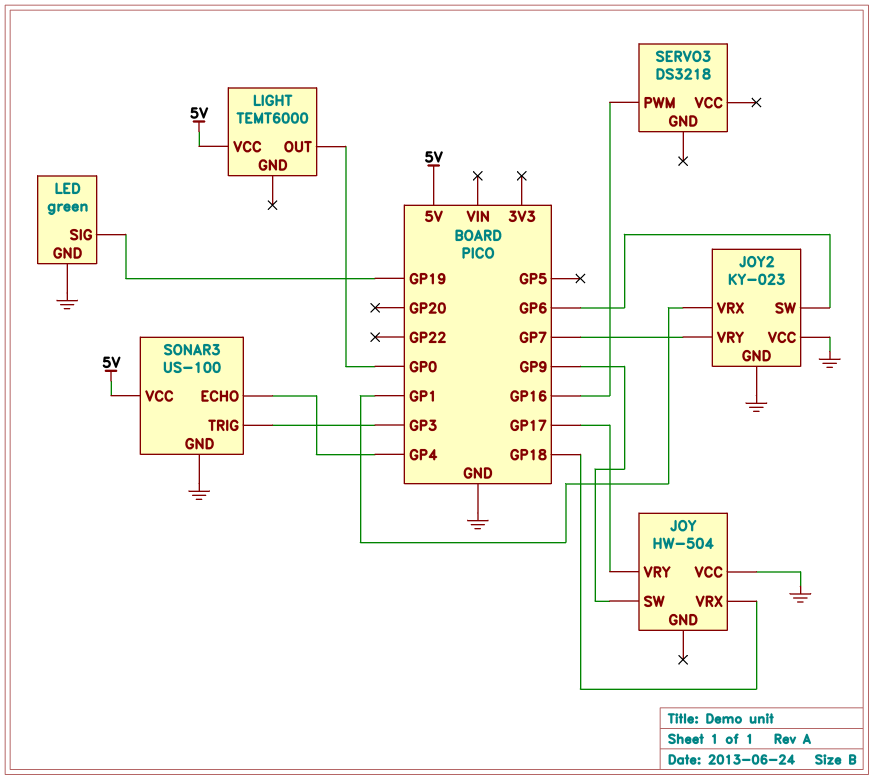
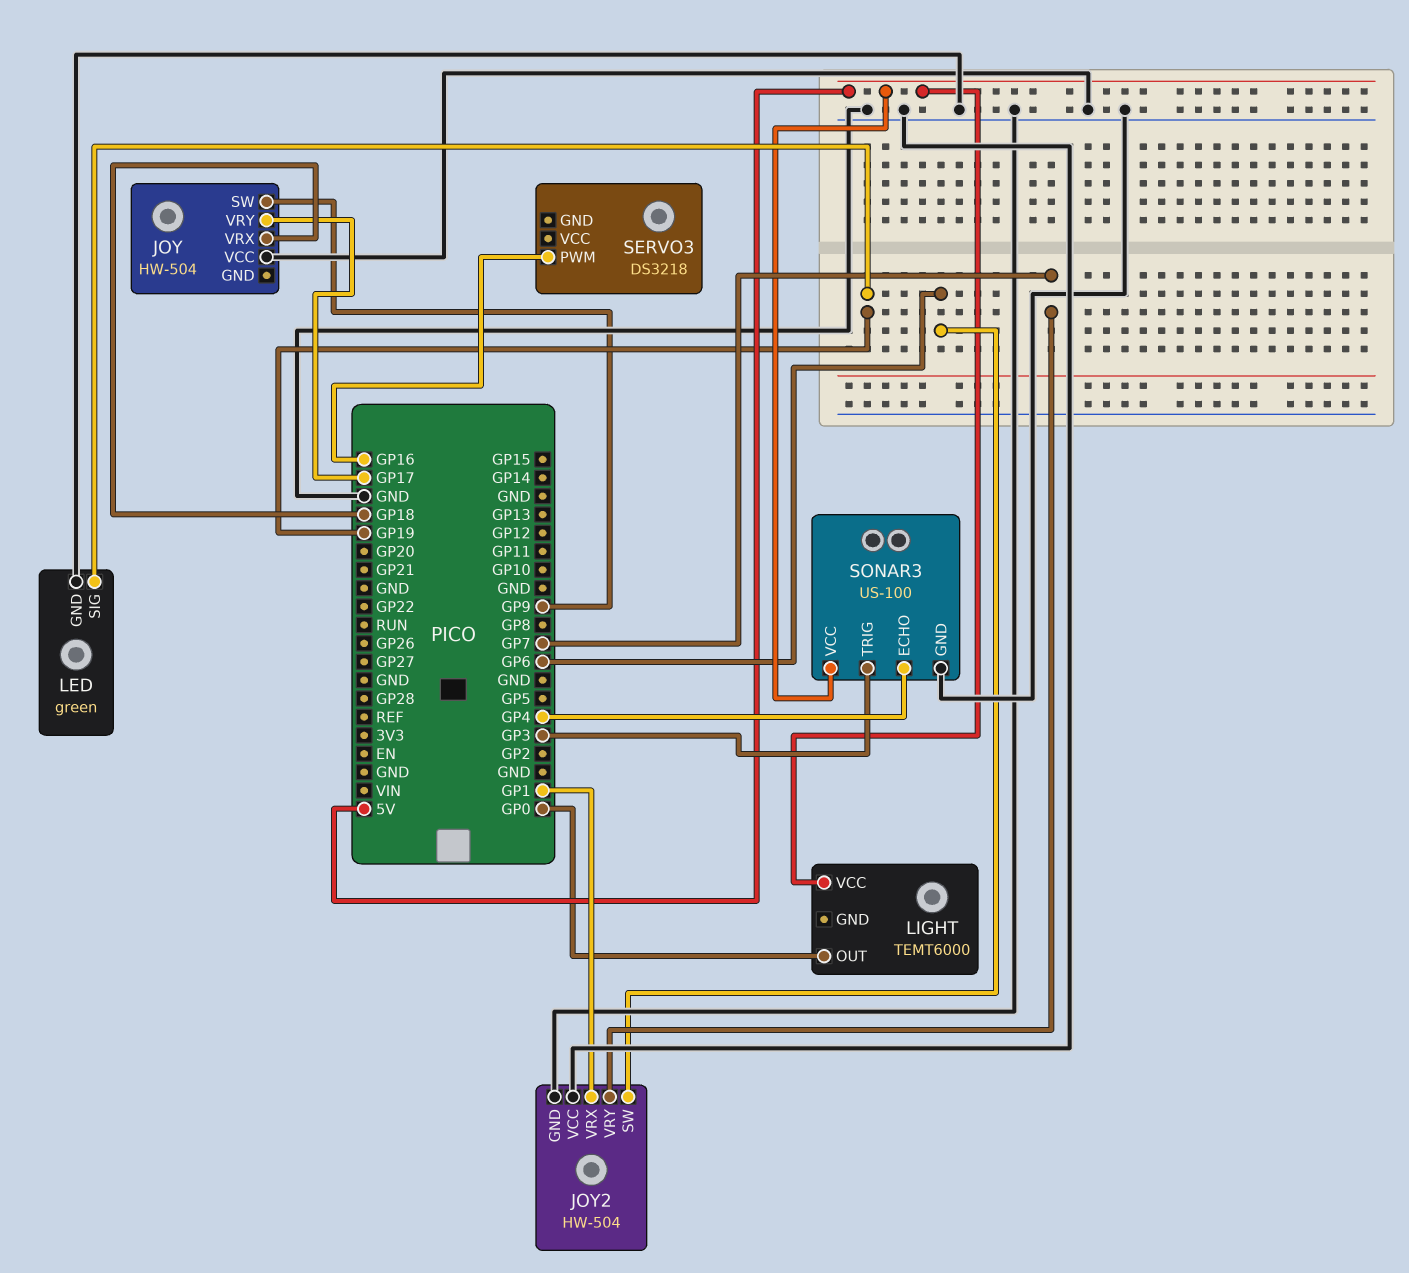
JOY2: KY-023 -> HW-504

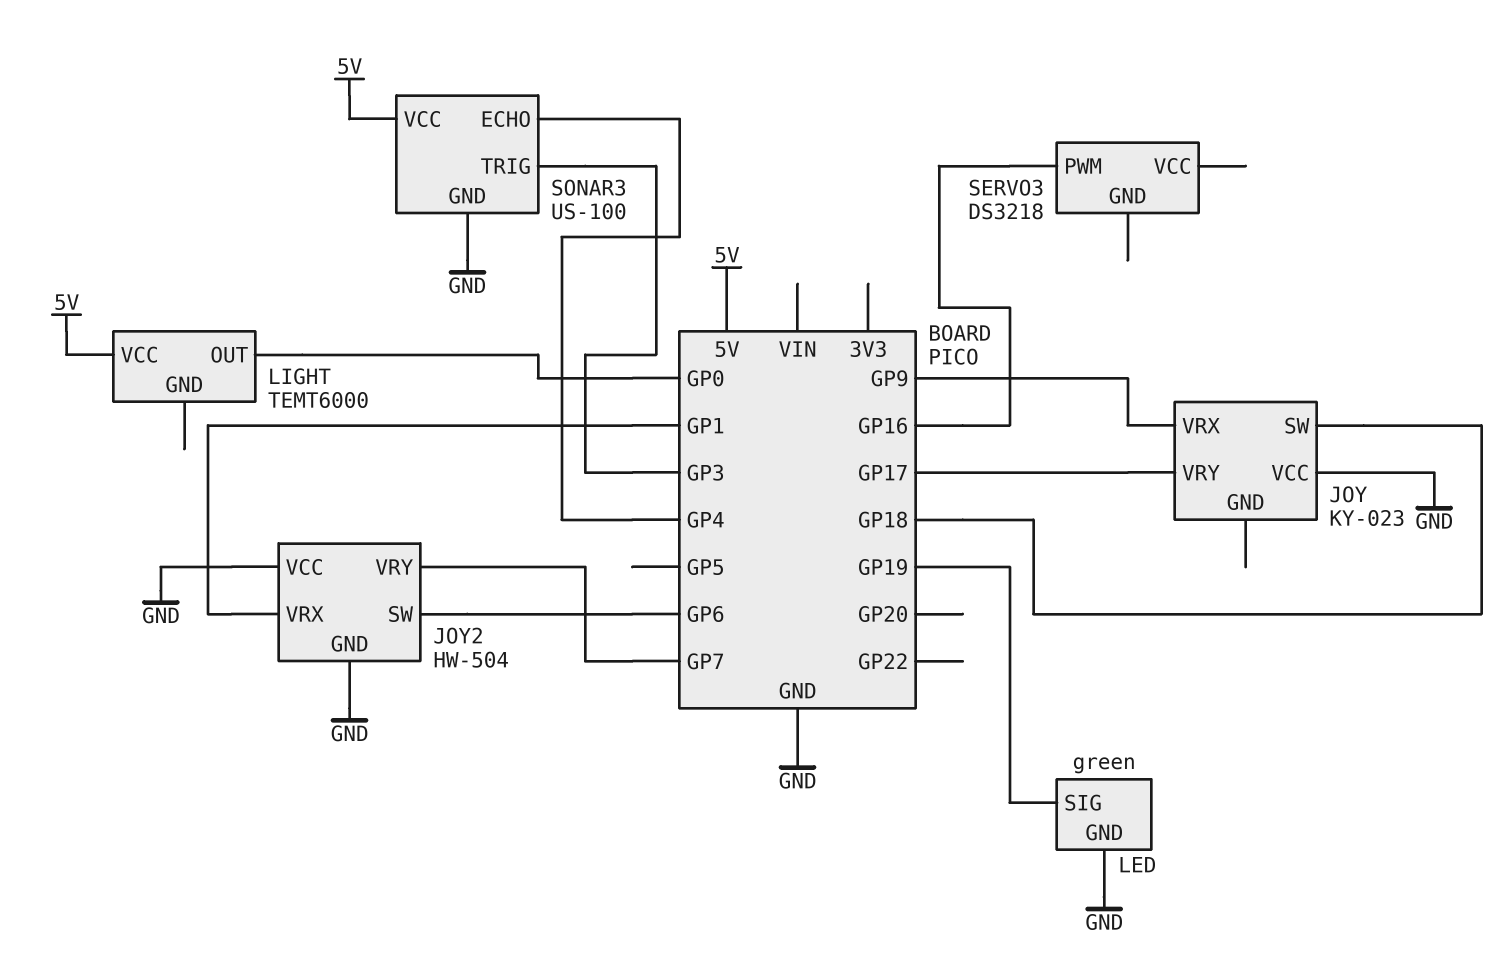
JOY: HW-504 -> KY-023
JOY pin SW: GP9 -> GP18
JOY pin VRX: GP18 -> GP9

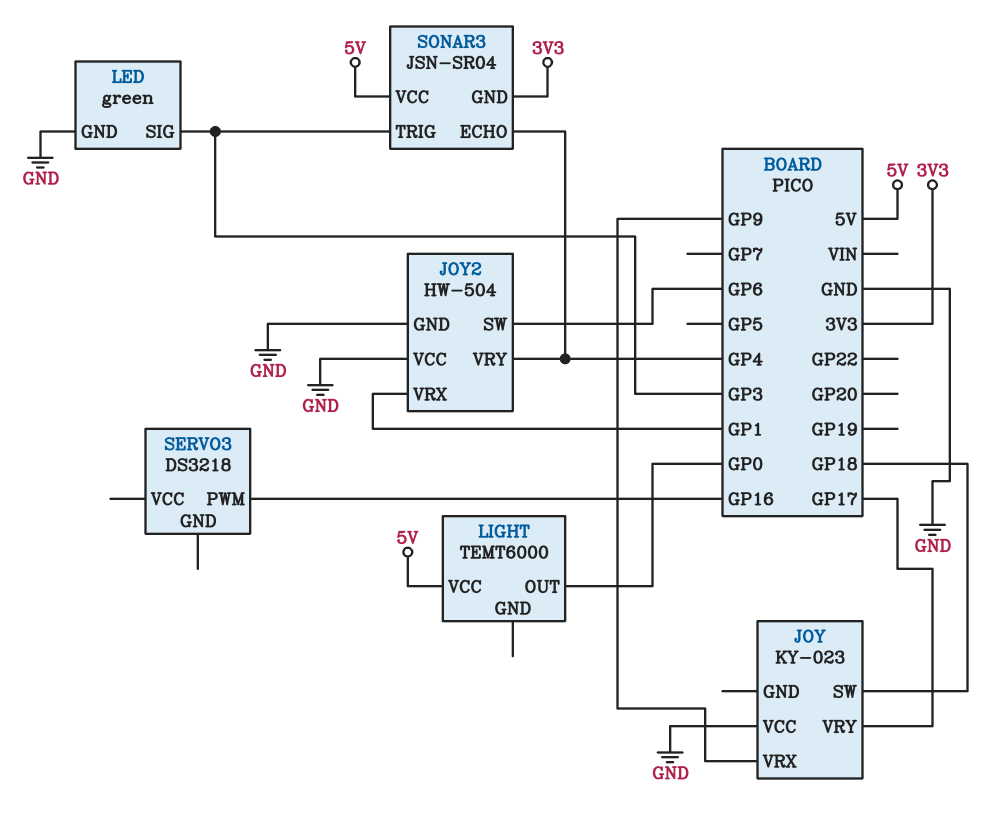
JOY2 pin VRY: GP7 -> GP4
LED pin SIG: GP19 -> GP3
SONAR3: US-100 -> JSN-SR04
SONAR3 pin GND: GND -> 3V3

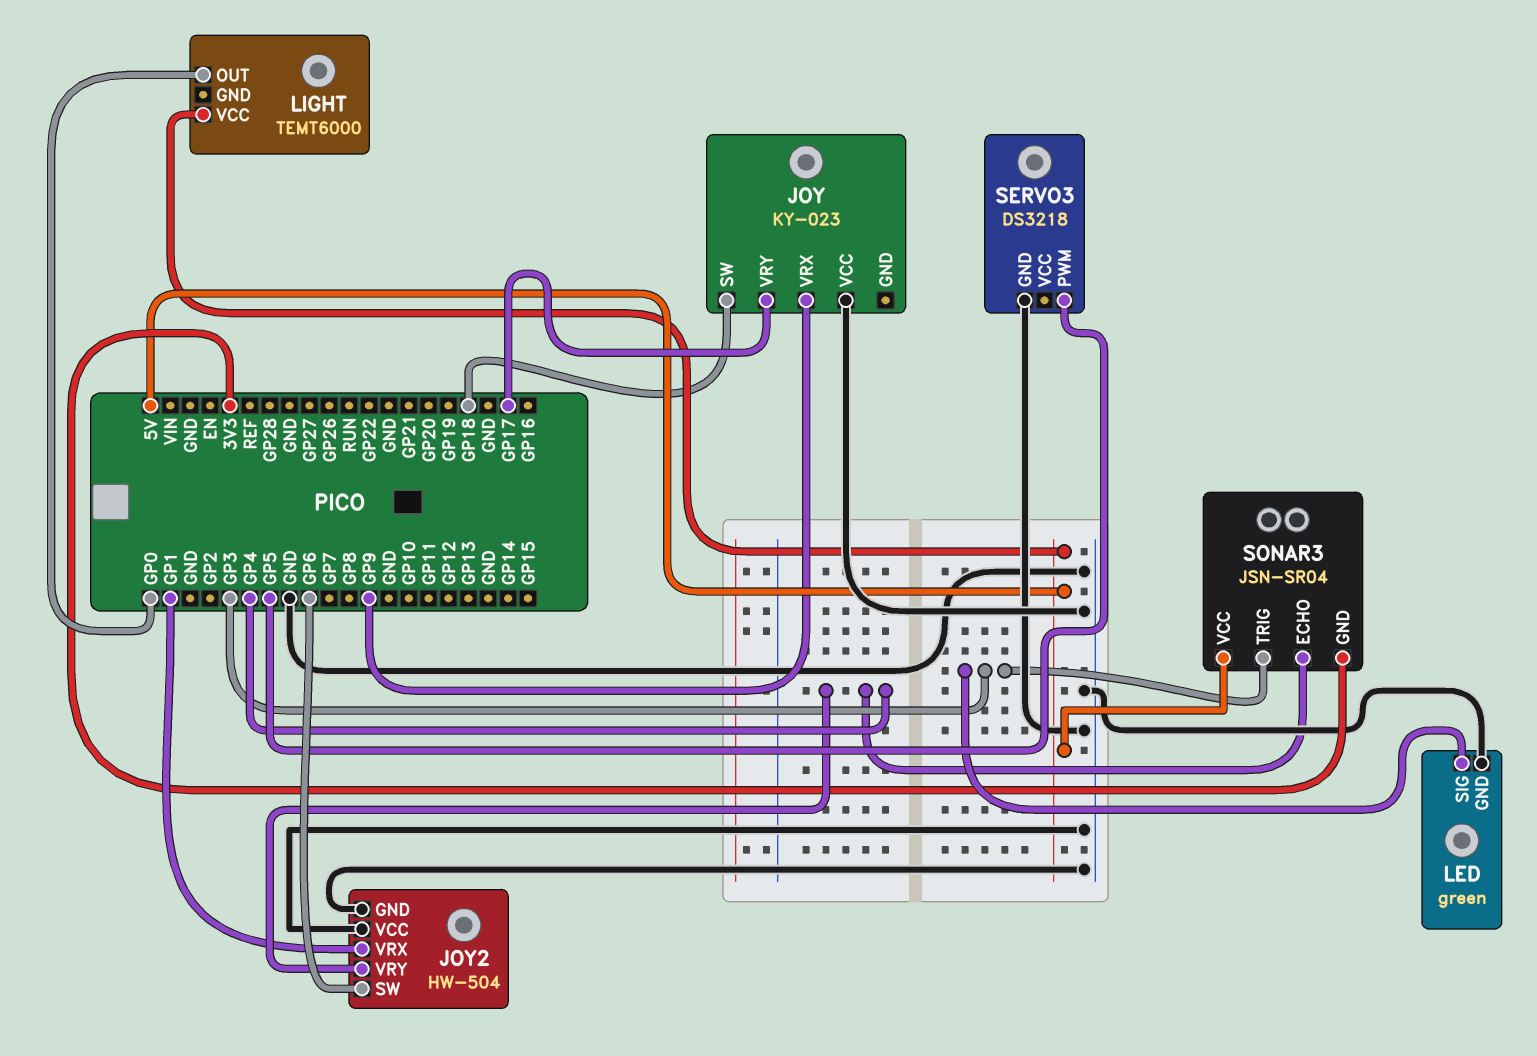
SERVO3 pin GND: none -> GND
SERVO3 pin PWM: GP16 -> GP5

